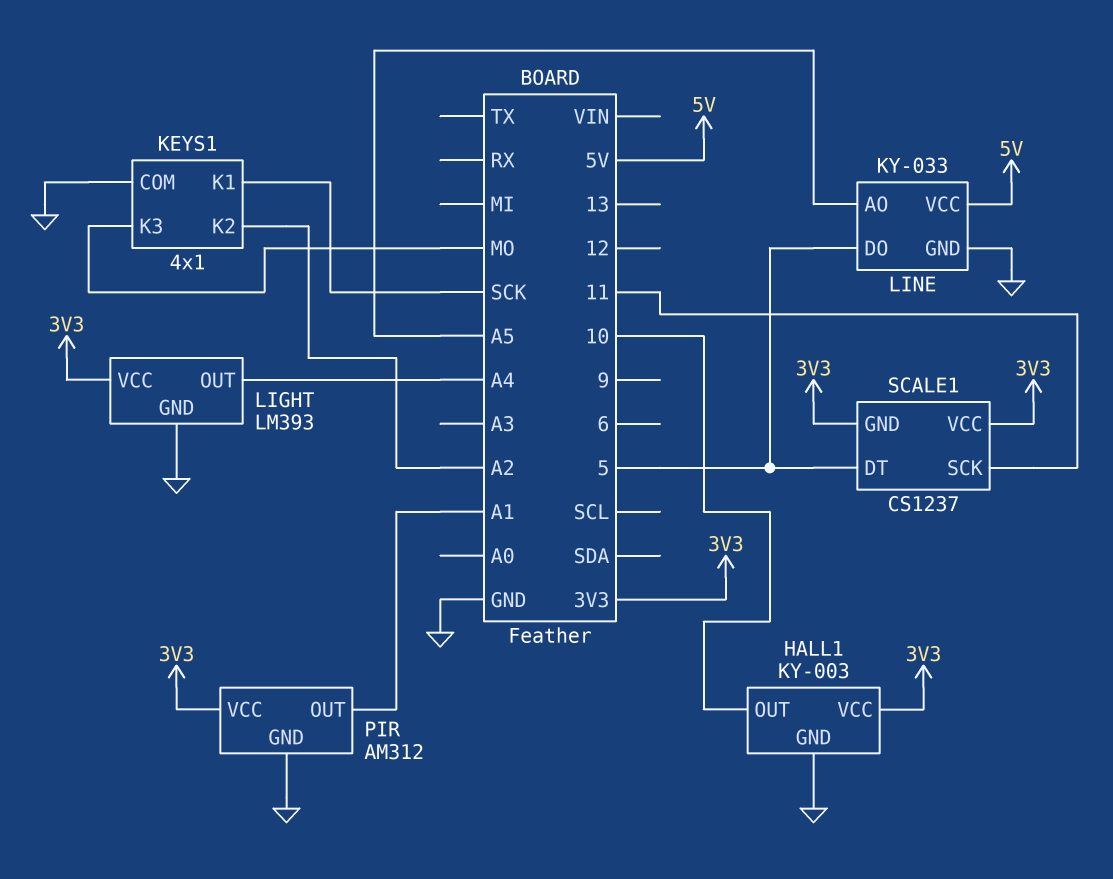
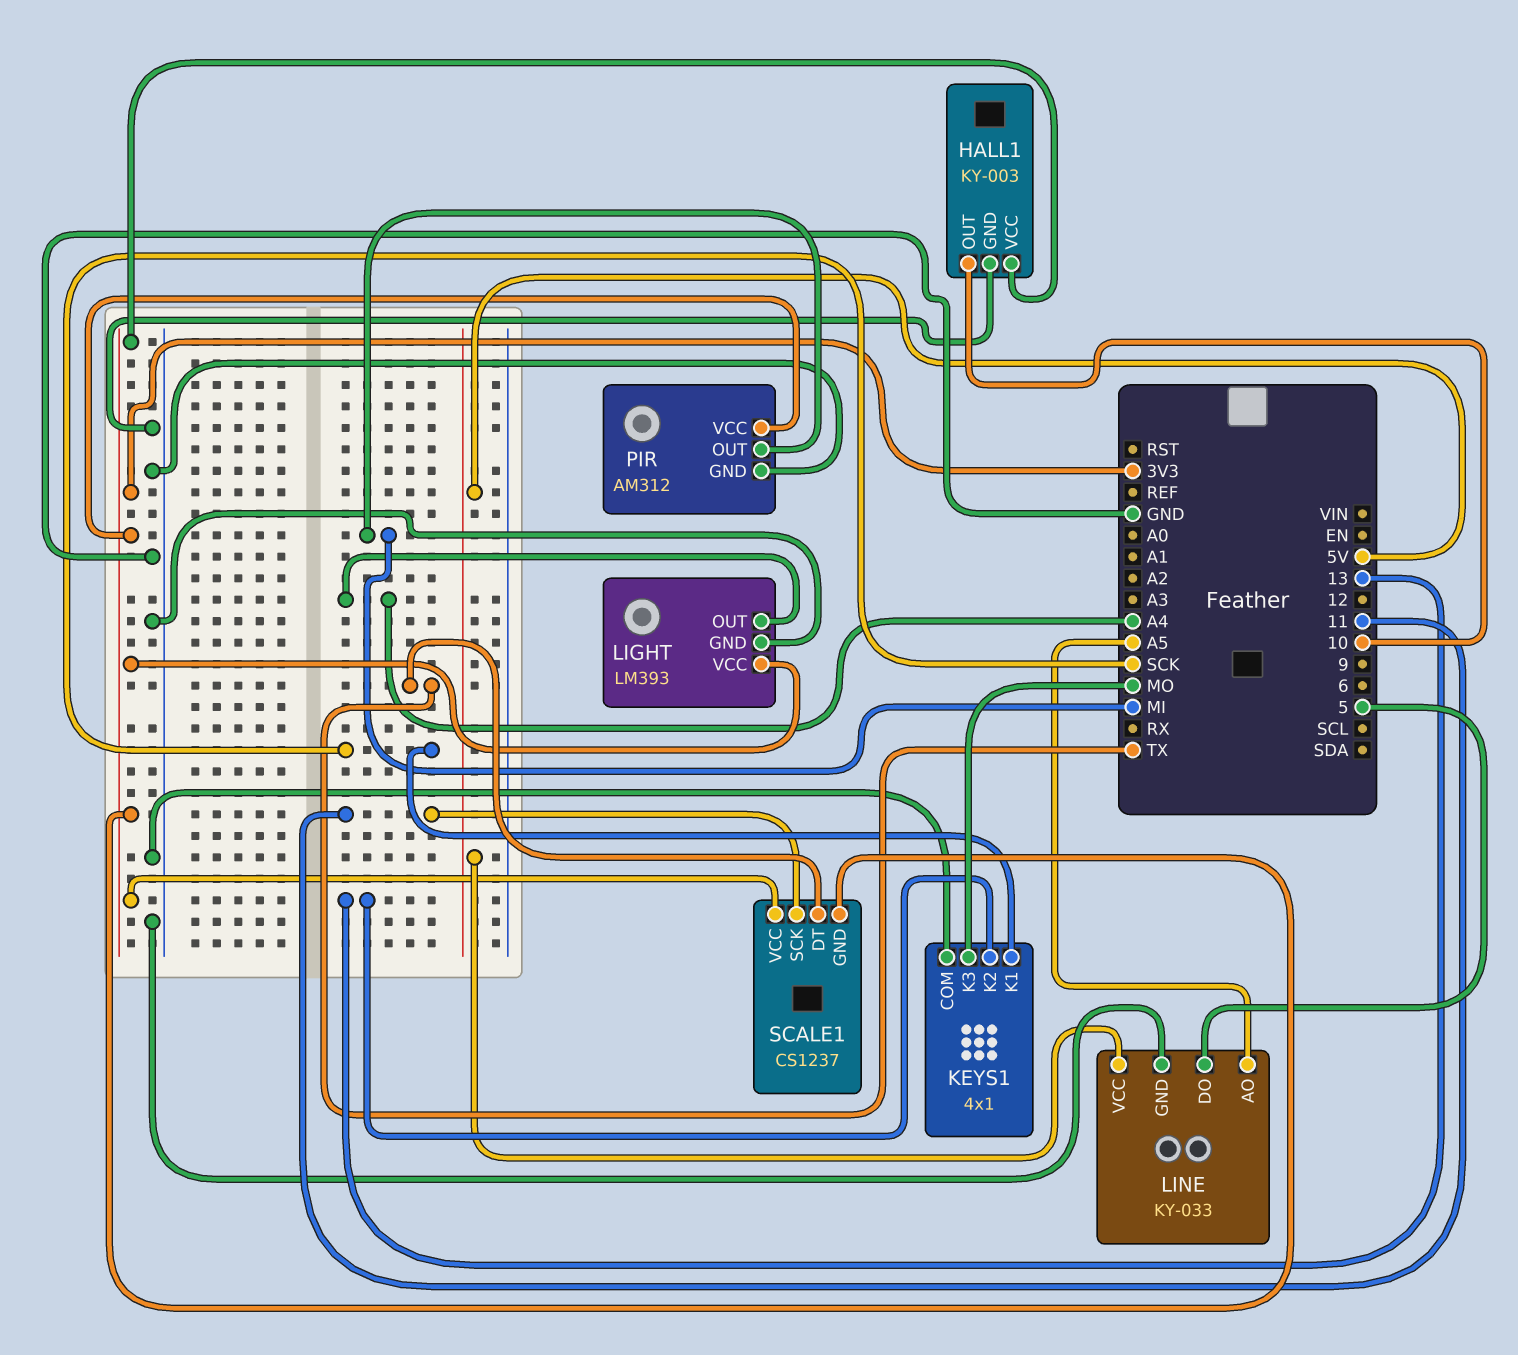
KEYS1 pin K2: A2 -> 13
PIR pin OUT: A1 -> MI
SCALE1 pin DT: 5 -> TX

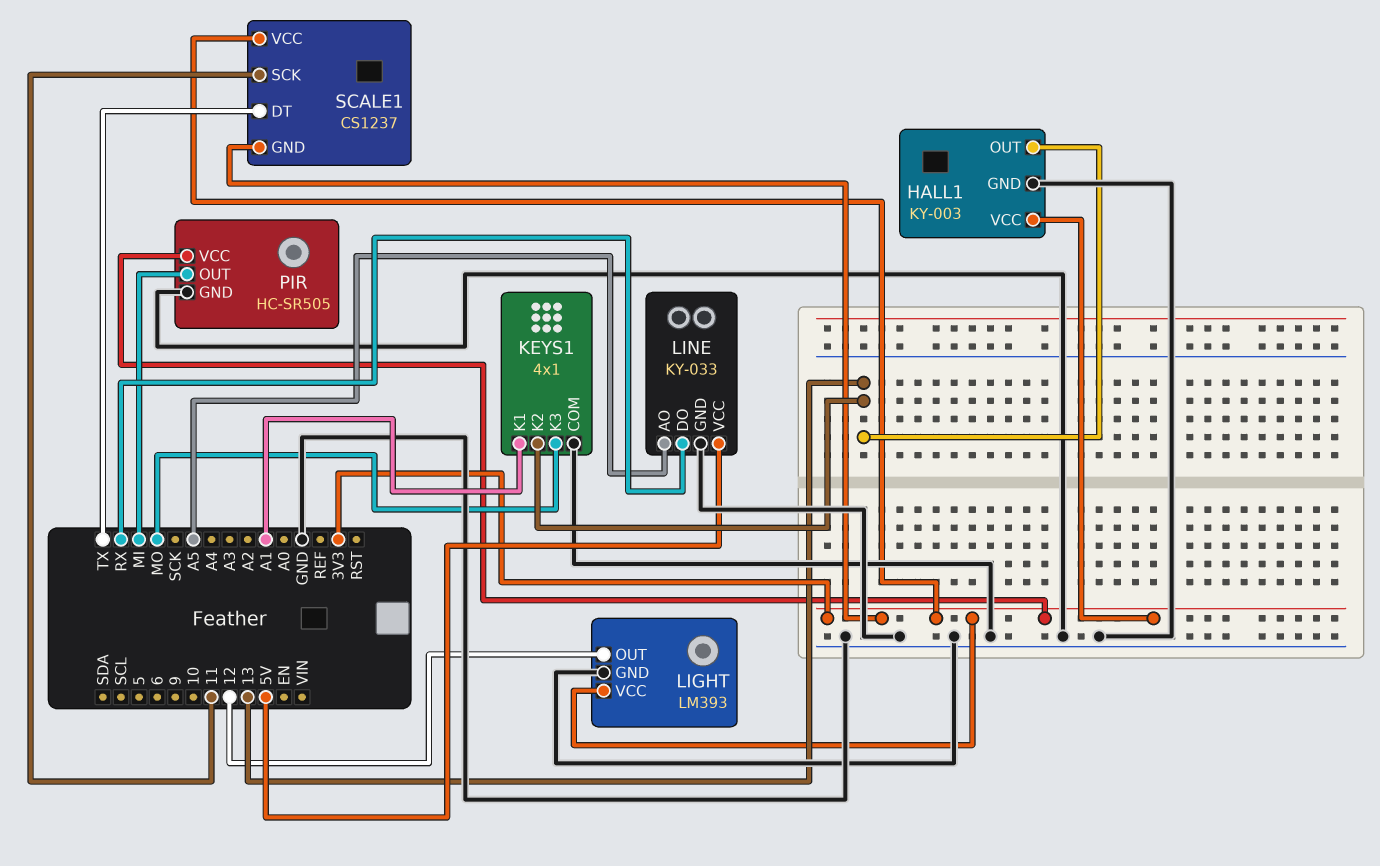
HALL1 pin OUT: 10 -> 13
KEYS1 pin K1: SCK -> A1
LIGHT pin OUT: A4 -> 12
LINE pin DO: 5 -> RX
PIR: AM312 -> HC-SR505

